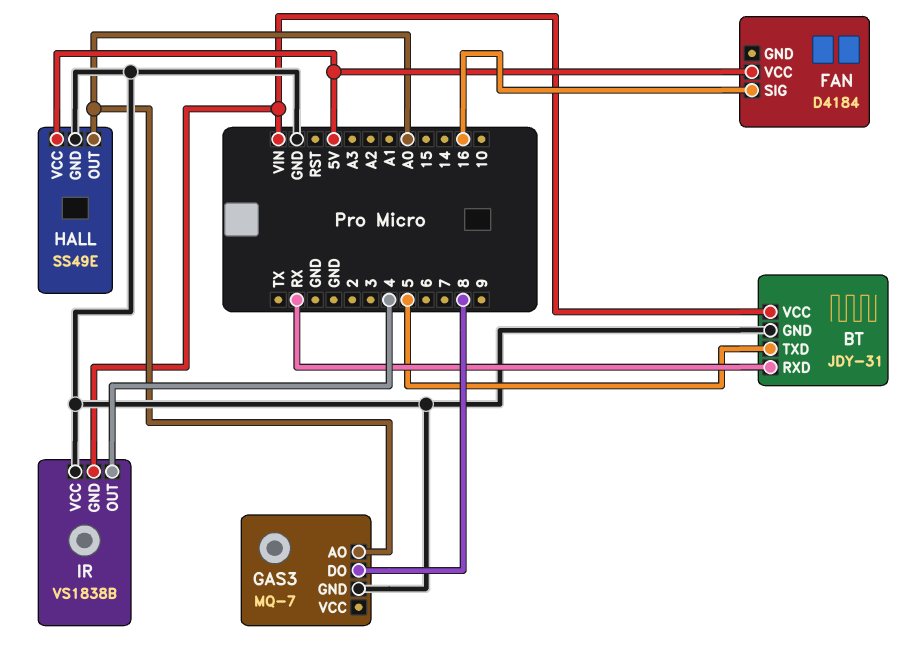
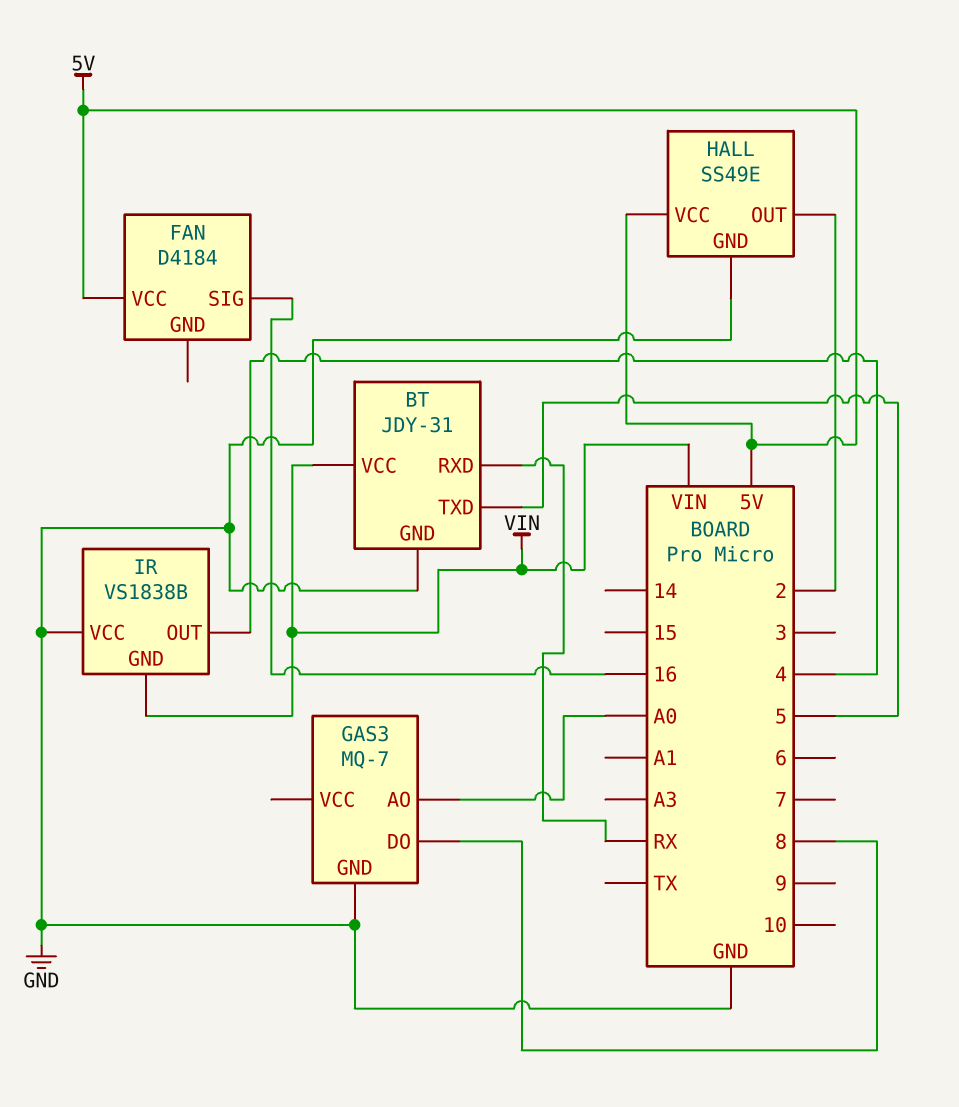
HALL pin OUT: A0 -> 2

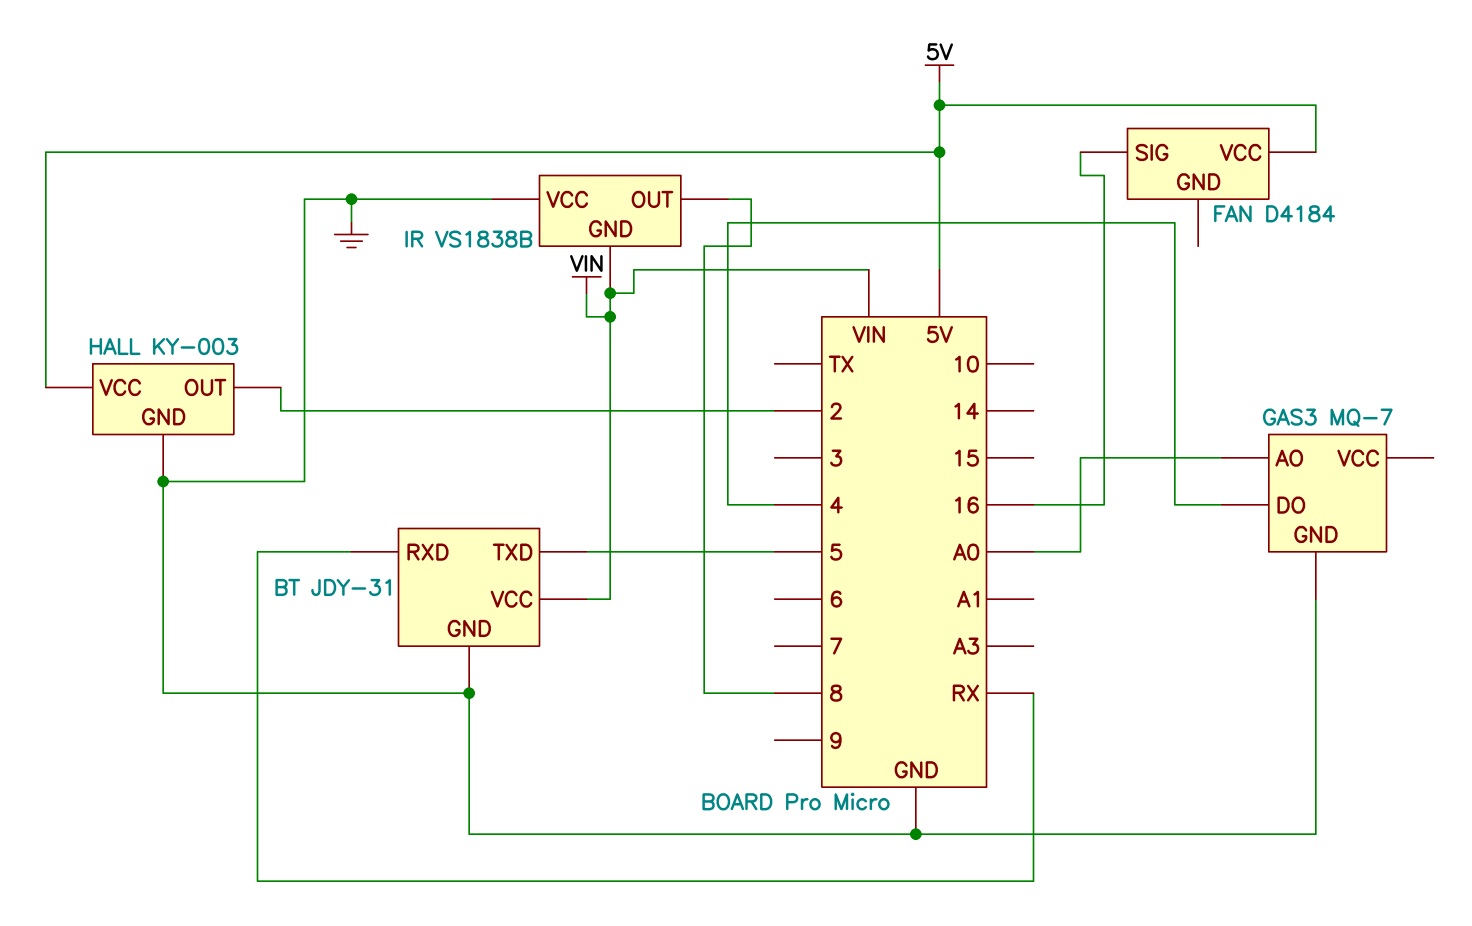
GAS3 pin DO: 8 -> 4
HALL: SS49E -> KY-003
IR pin OUT: 4 -> 8

